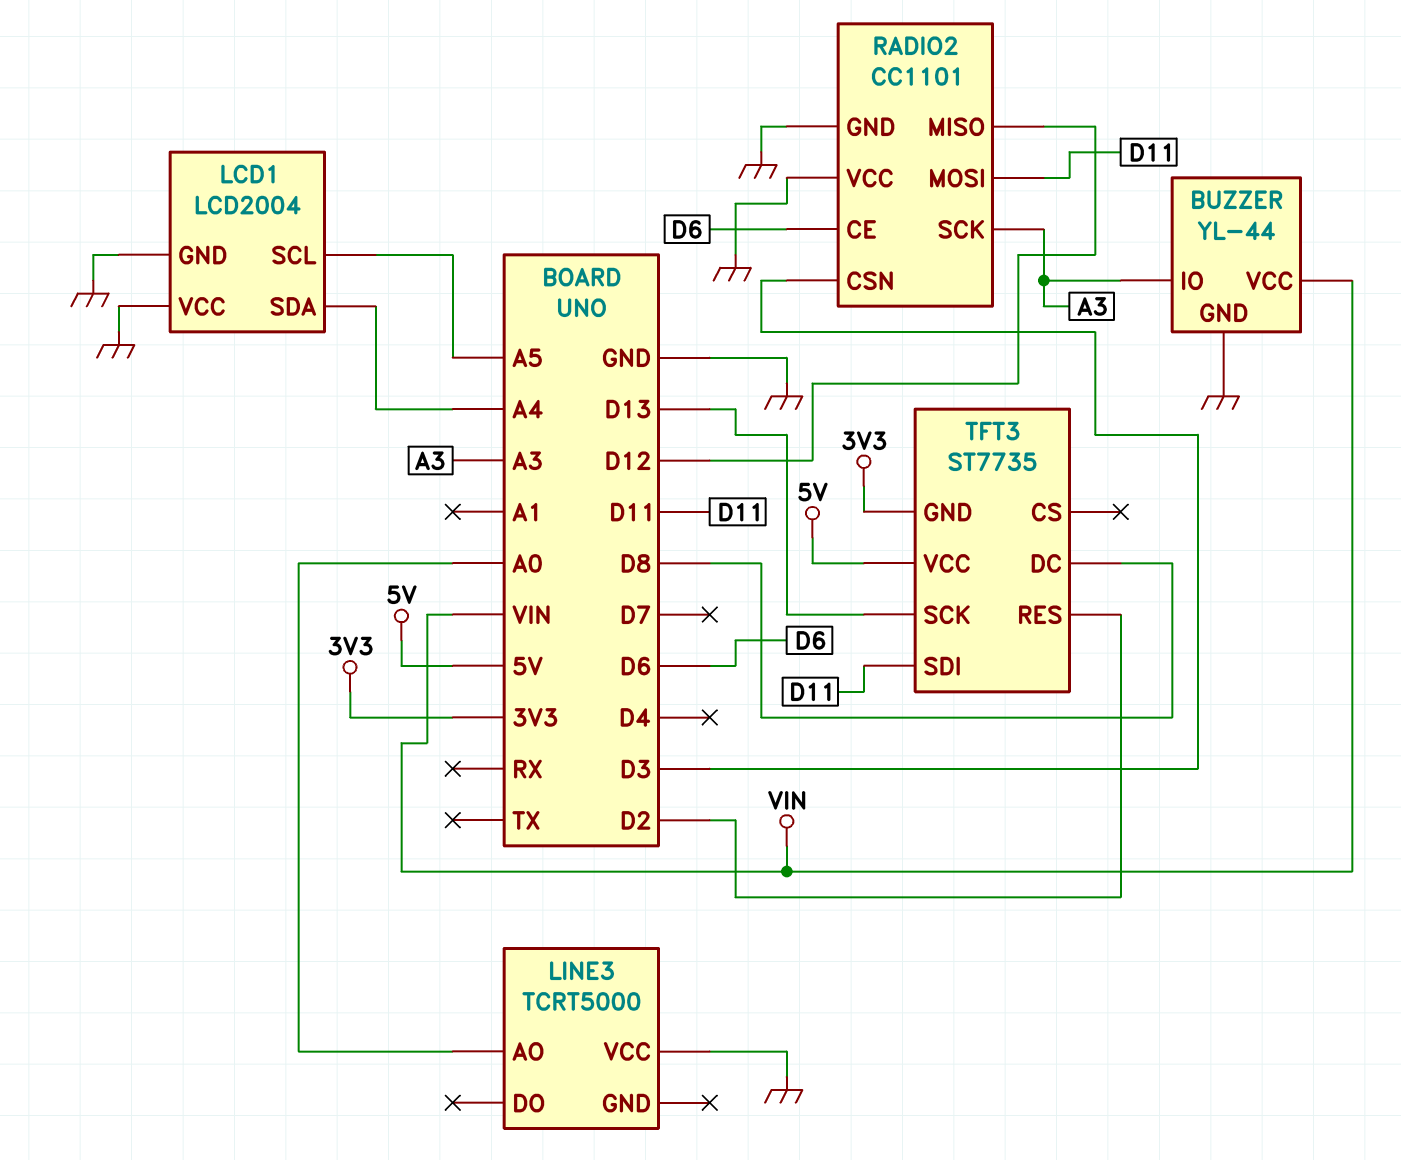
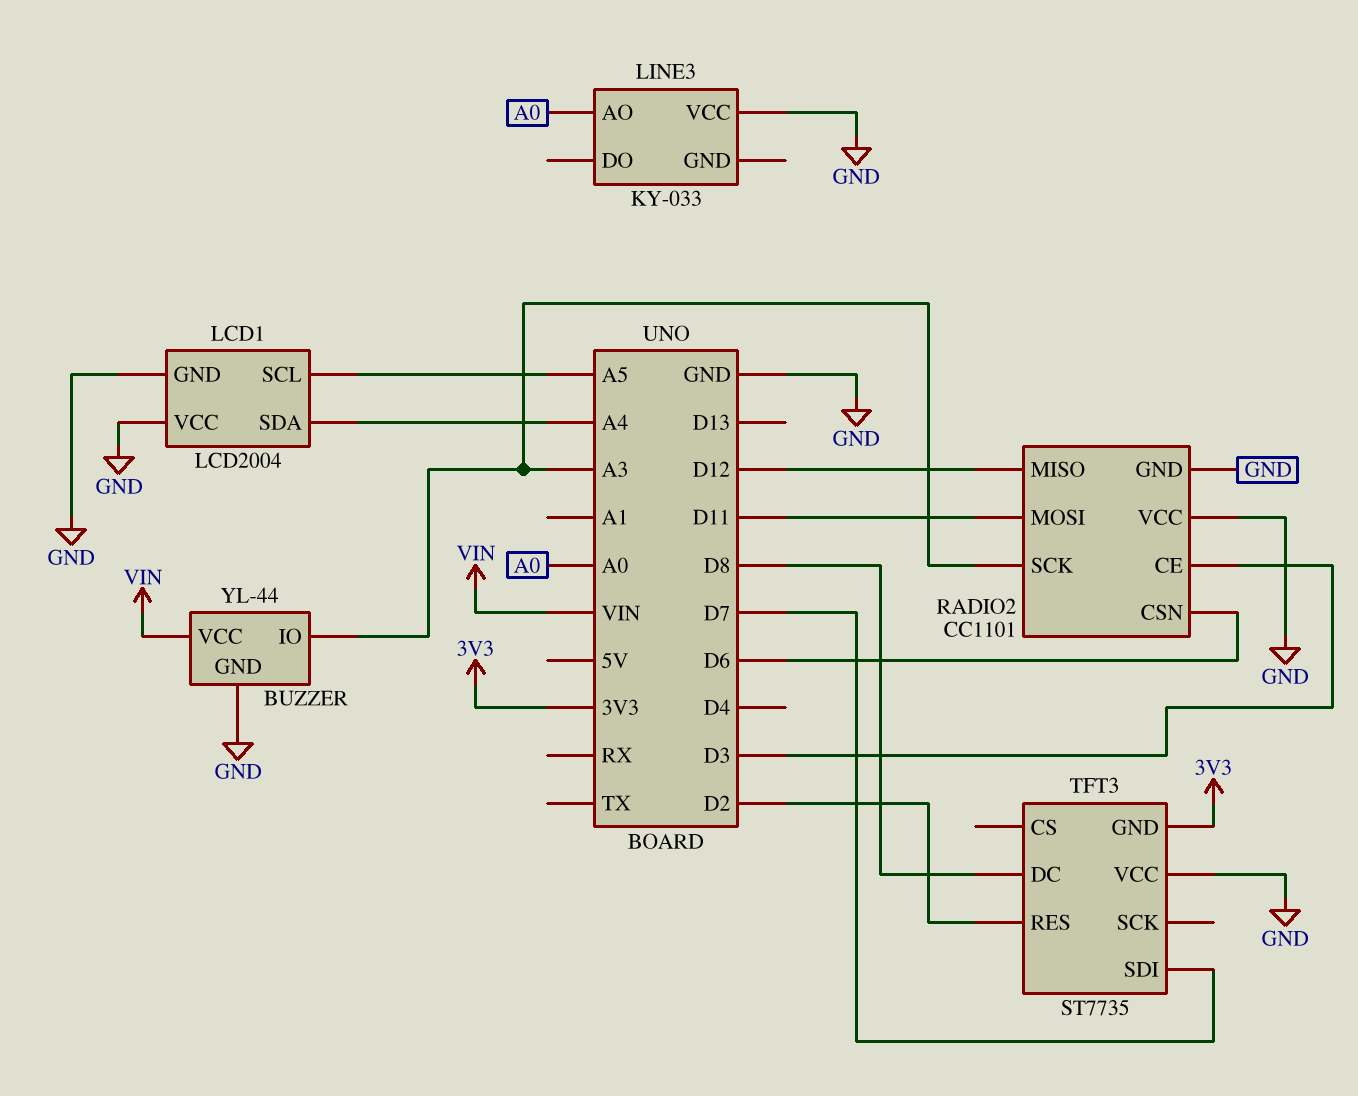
LINE3: TCRT5000 -> KY-033
RADIO2 pin CE: D6 -> D3
RADIO2 pin CSN: D3 -> D6
TFT3 pin SCK: D13 -> none
TFT3 pin SDI: D11 -> D7
TFT3 pin VCC: 5V -> GND

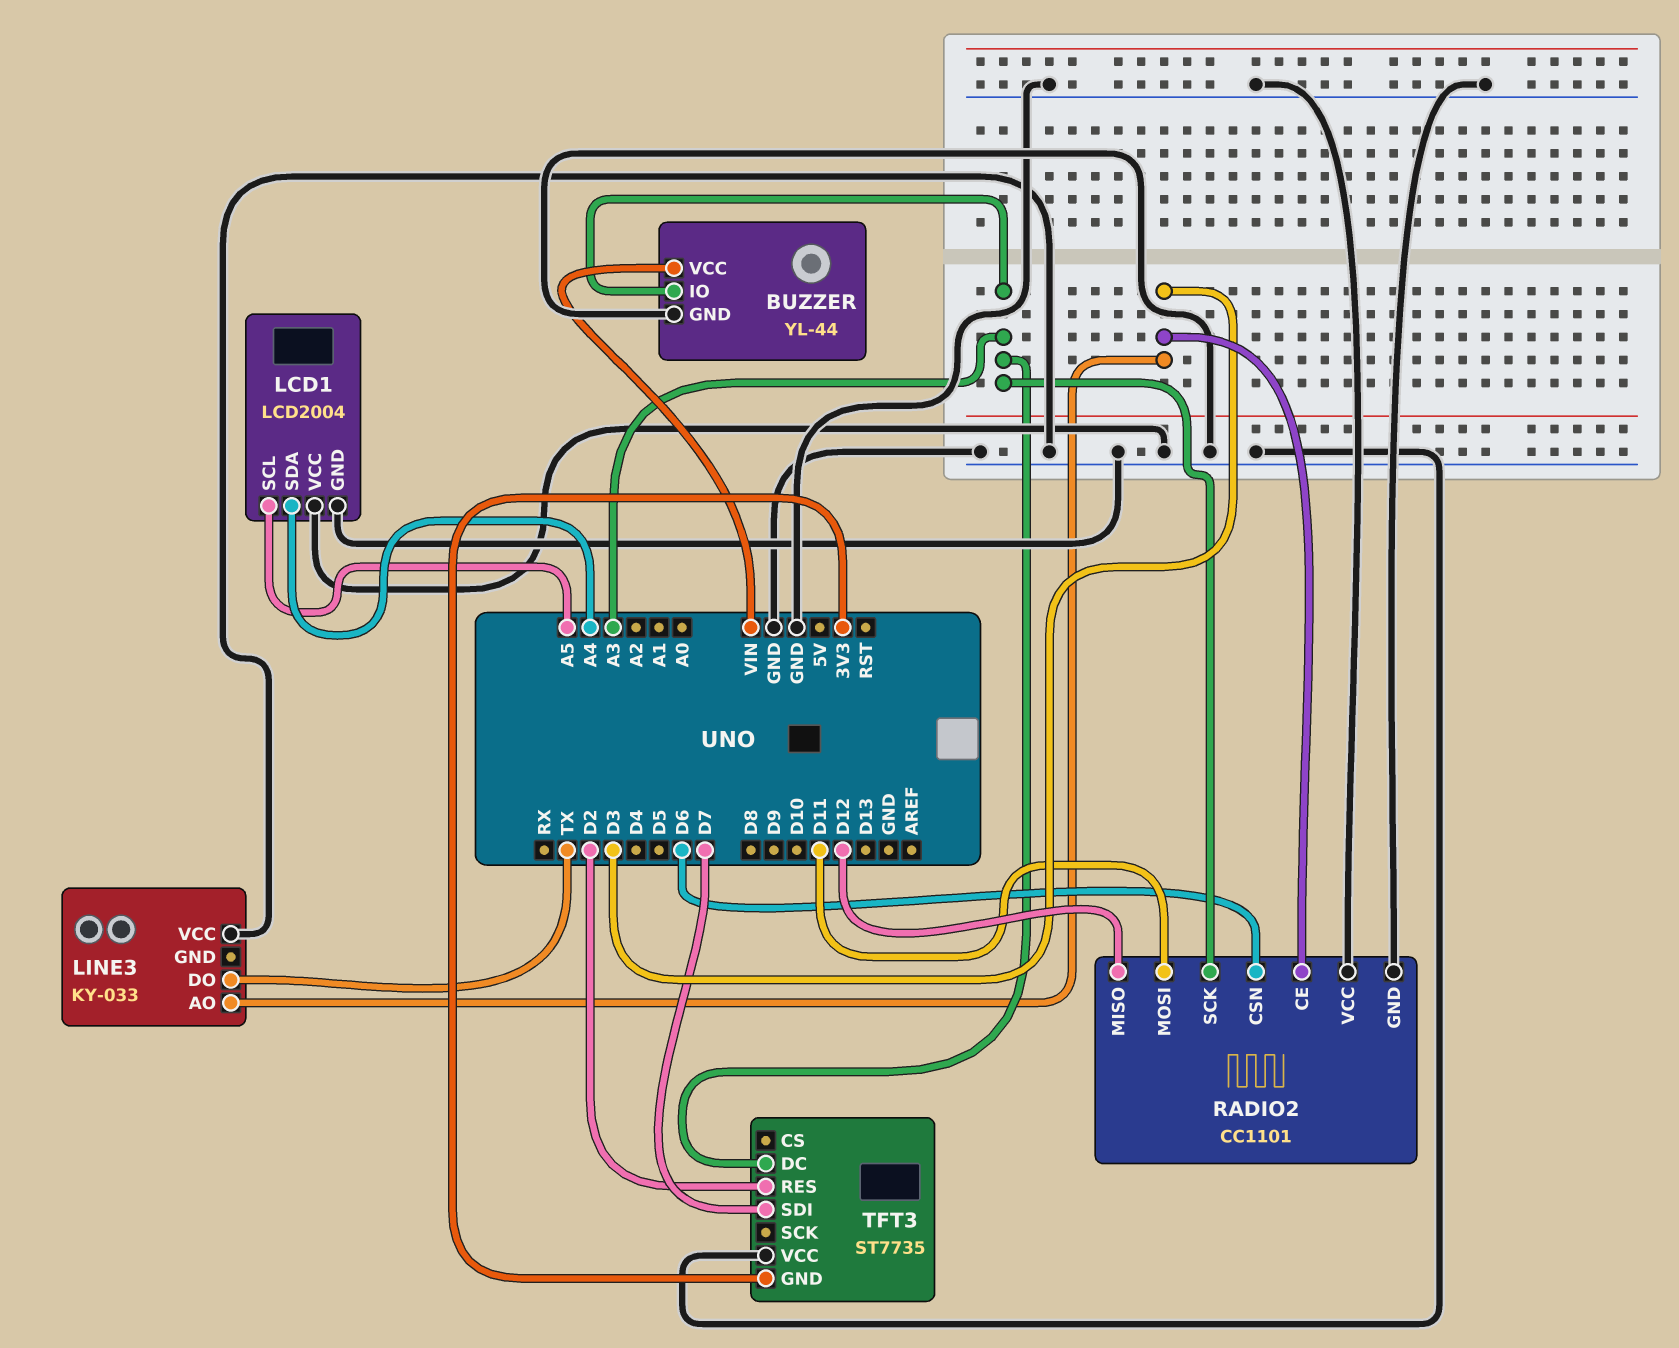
LINE3 pin AO: A0 -> D3
LINE3 pin DO: none -> TX
TFT3 pin DC: D8 -> A3

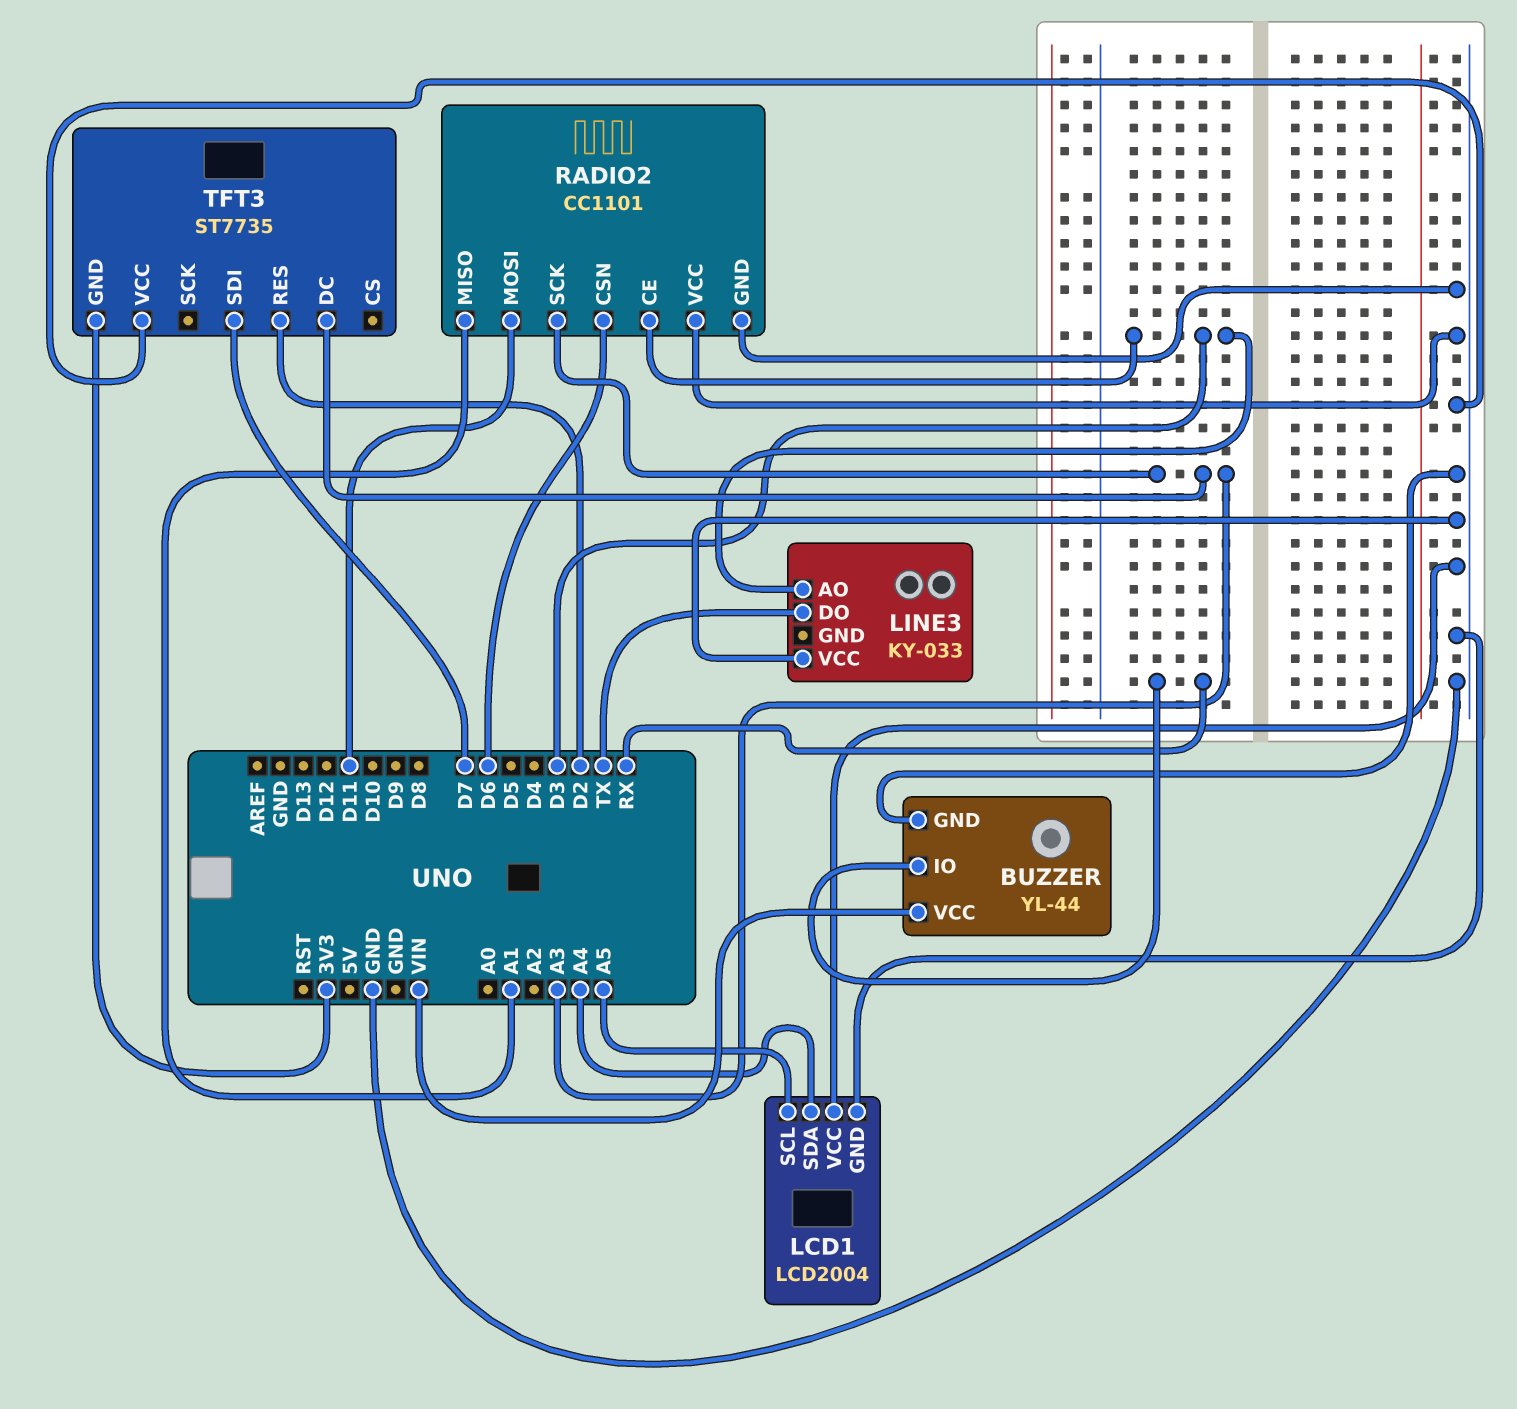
BUZZER pin IO: A3 -> RX
RADIO2 pin MISO: D12 -> A1

